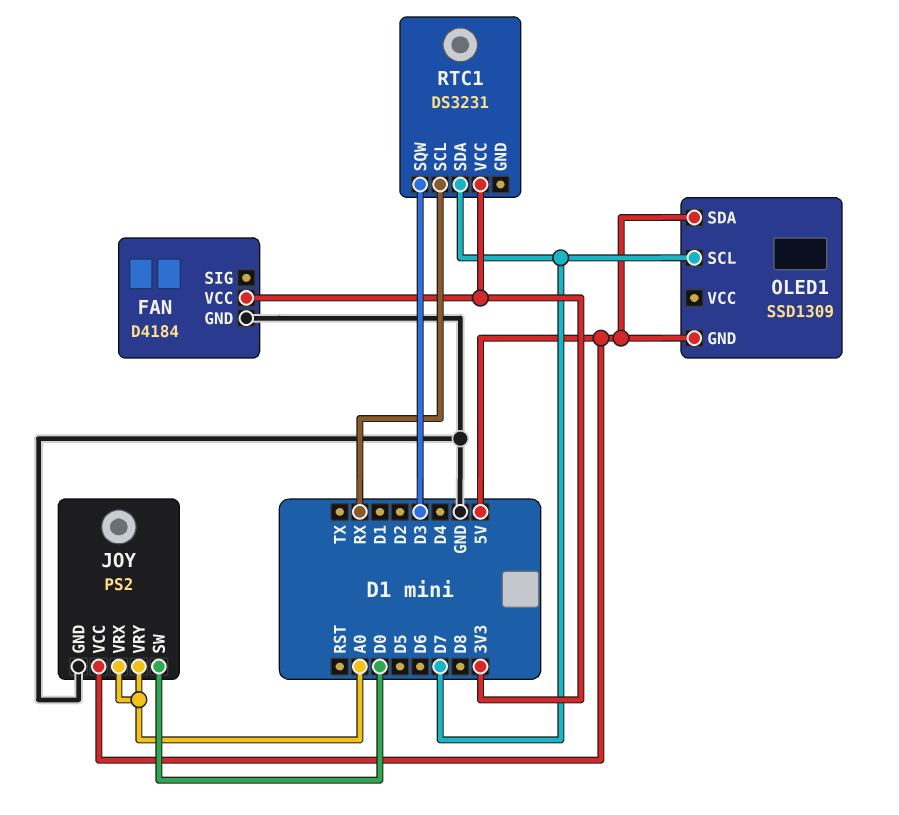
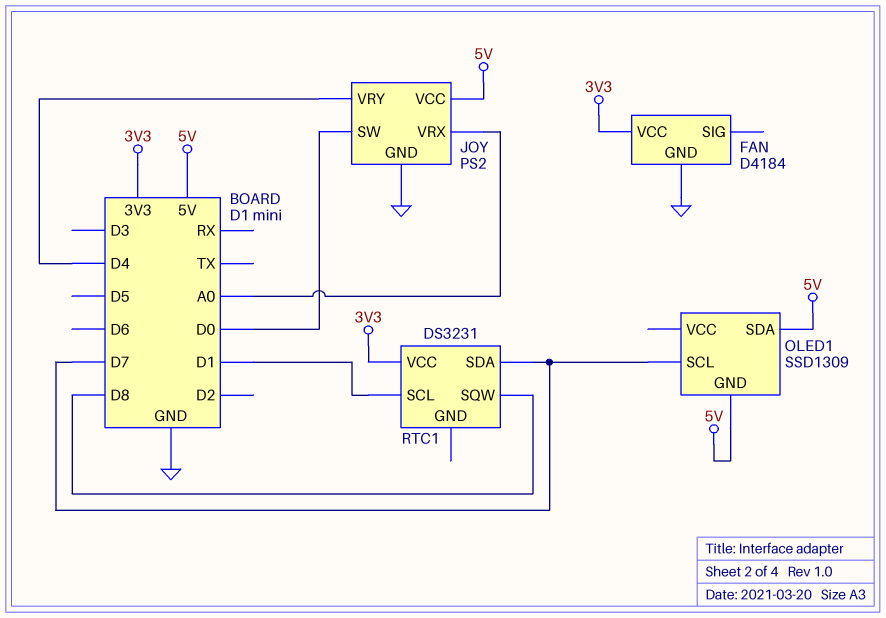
JOY pin VRY: A0 -> D4
RTC1 pin SCL: RX -> D1
RTC1 pin SQW: D3 -> D8

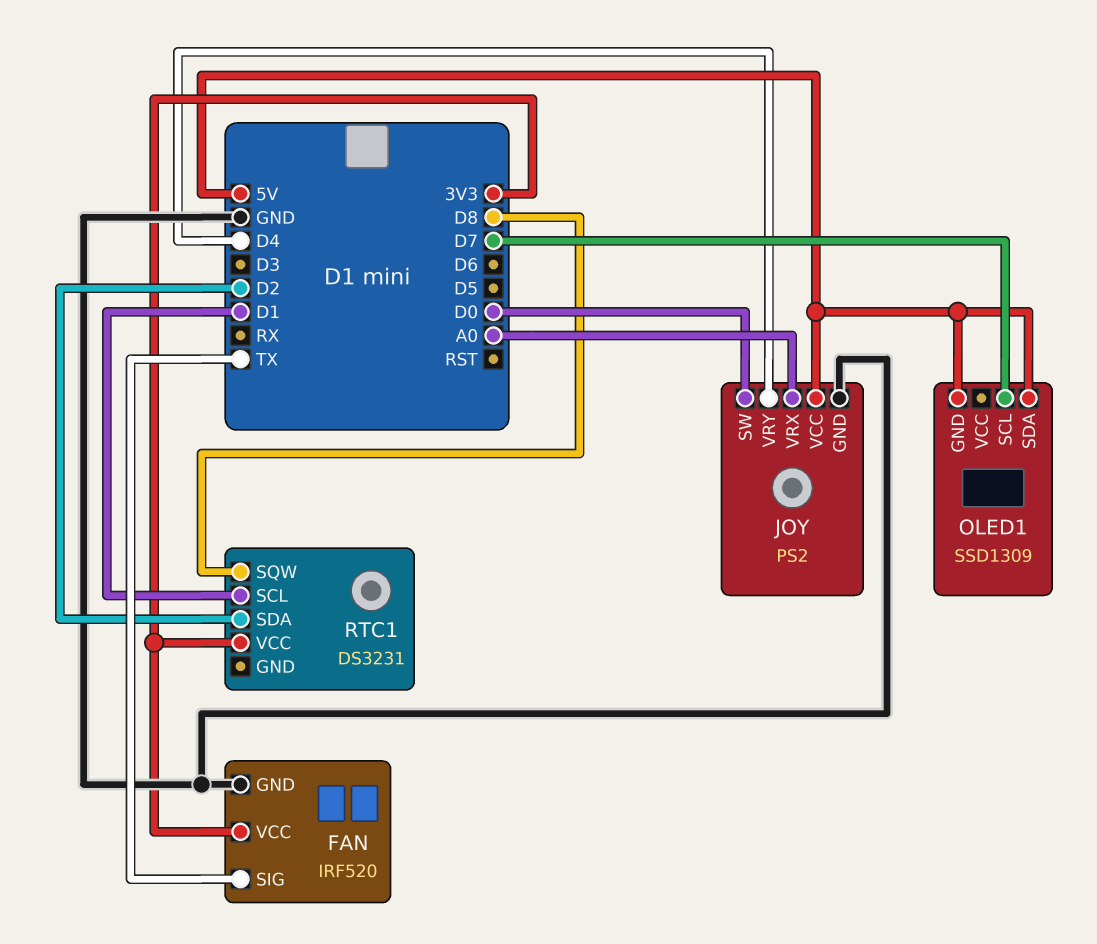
FAN: D4184 -> IRF520
FAN pin SIG: none -> TX
RTC1 pin SDA: D7 -> D2

